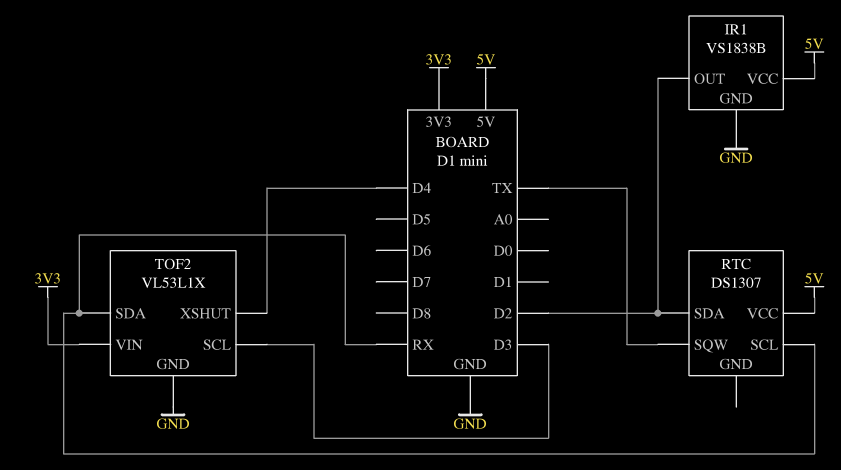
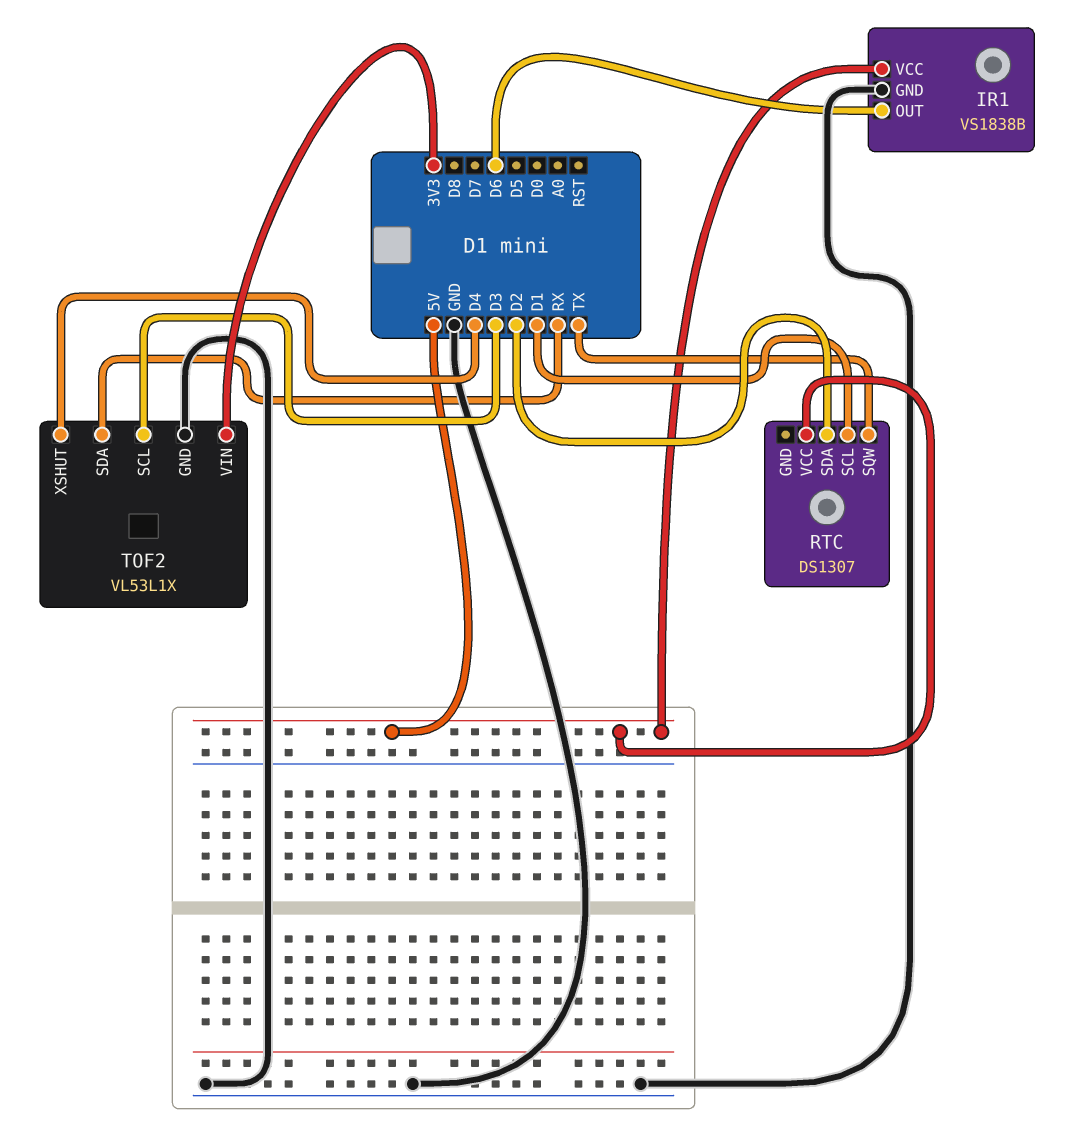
IR1 pin OUT: D2 -> D6
RTC pin SCL: RX -> D1

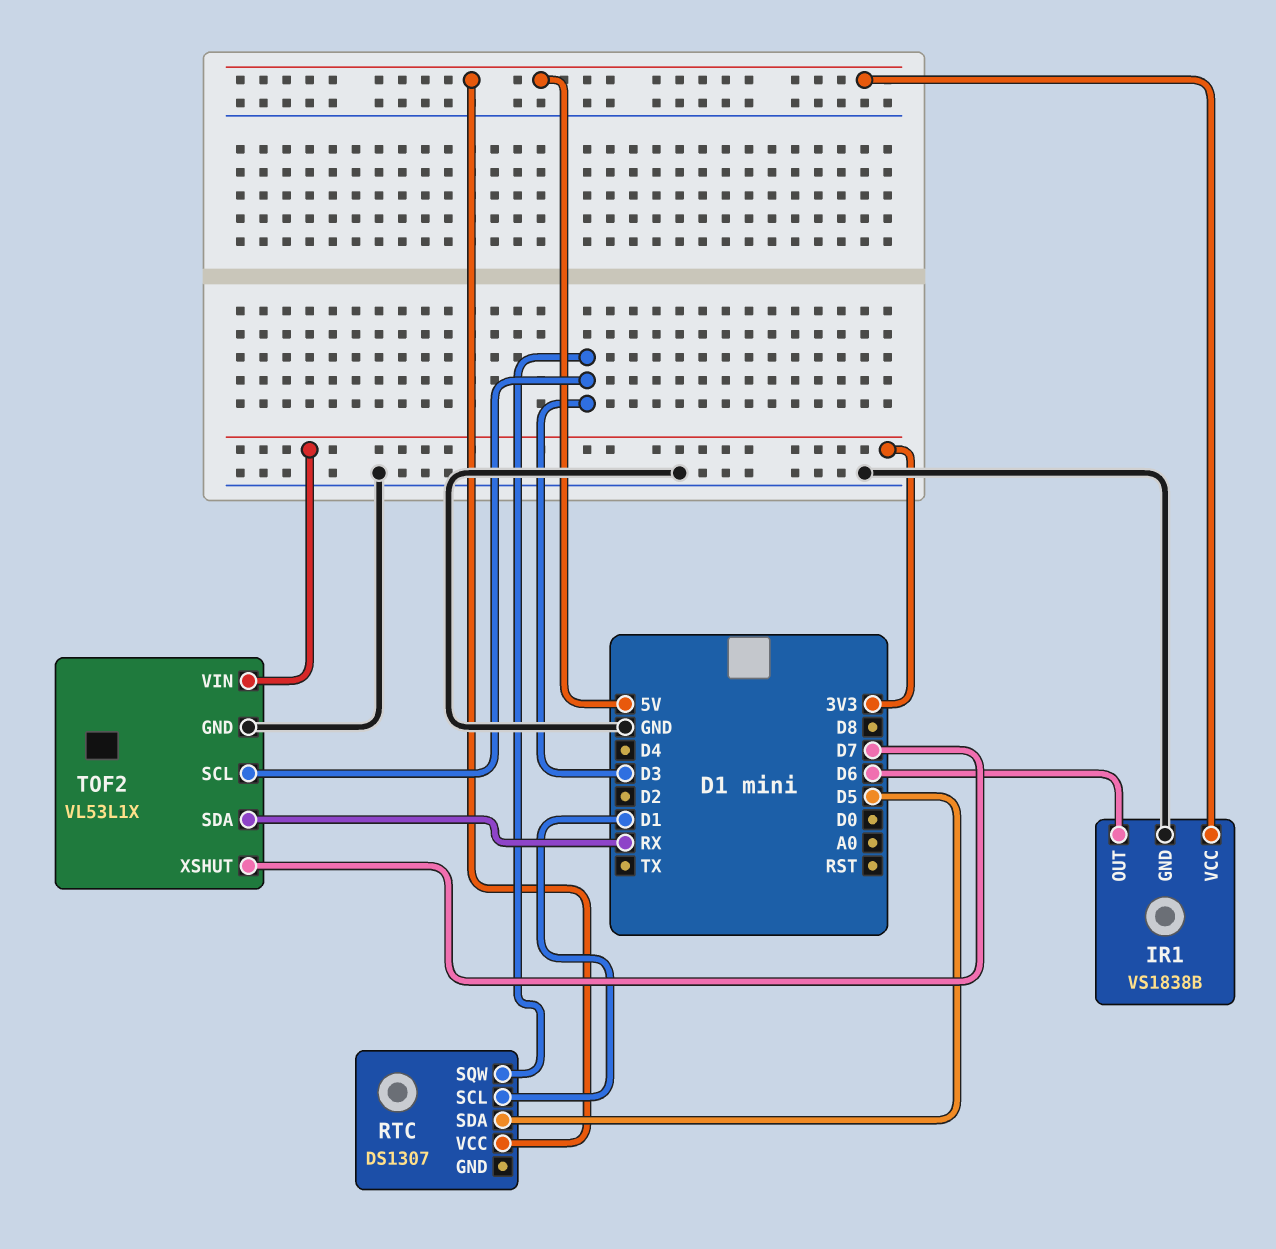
RTC pin SDA: D2 -> D5
RTC pin SQW: TX -> D3
TOF2 pin XSHUT: D4 -> D7

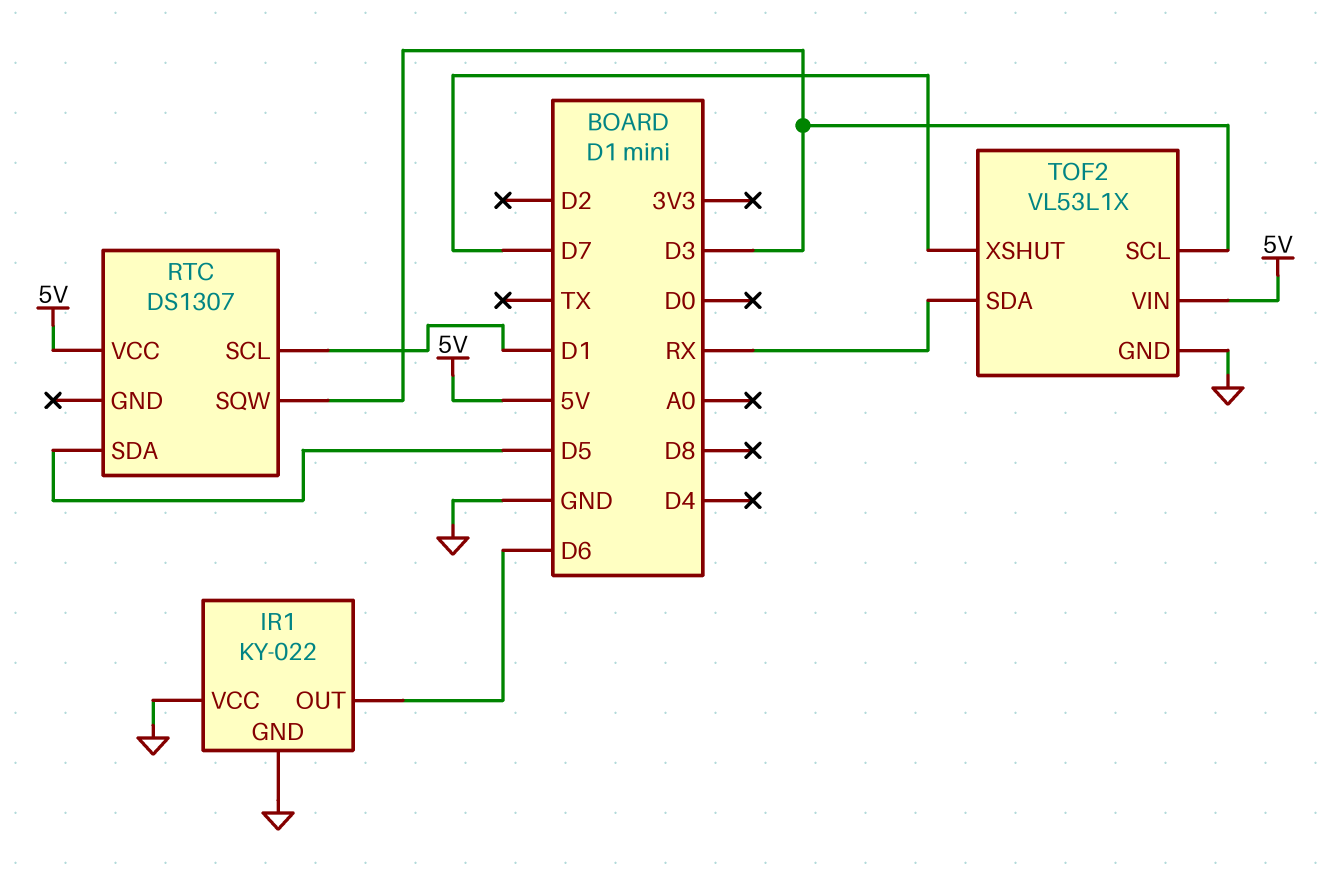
IR1: VS1838B -> KY-022
IR1 pin VCC: 5V -> GND
TOF2 pin VIN: 3V3 -> 5V

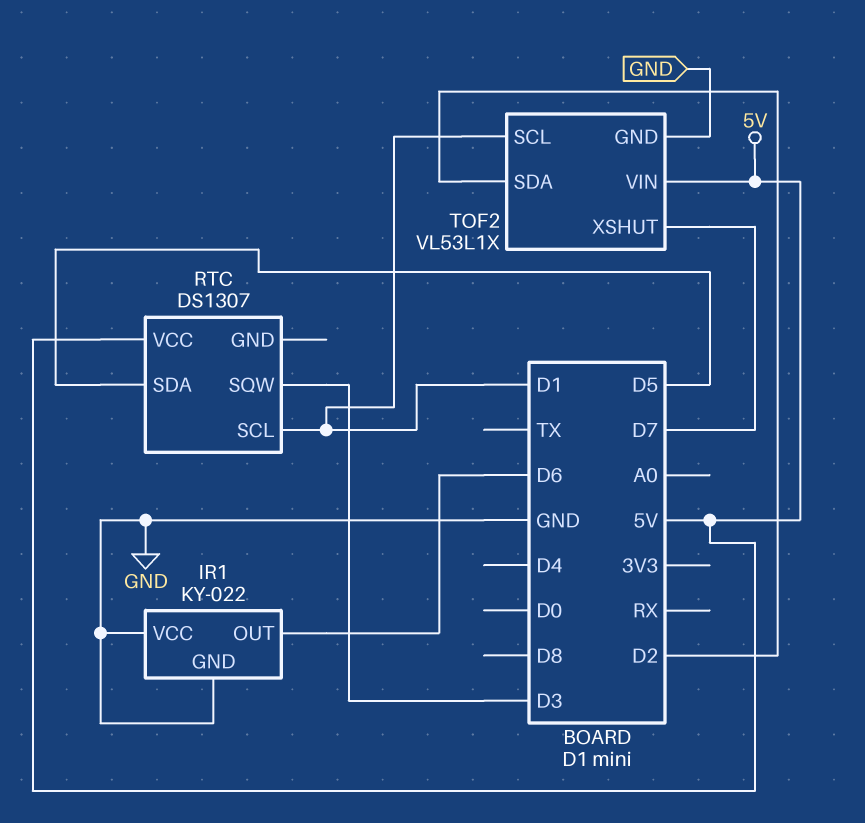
TOF2 pin SCL: D3 -> D1
TOF2 pin SDA: RX -> D2

